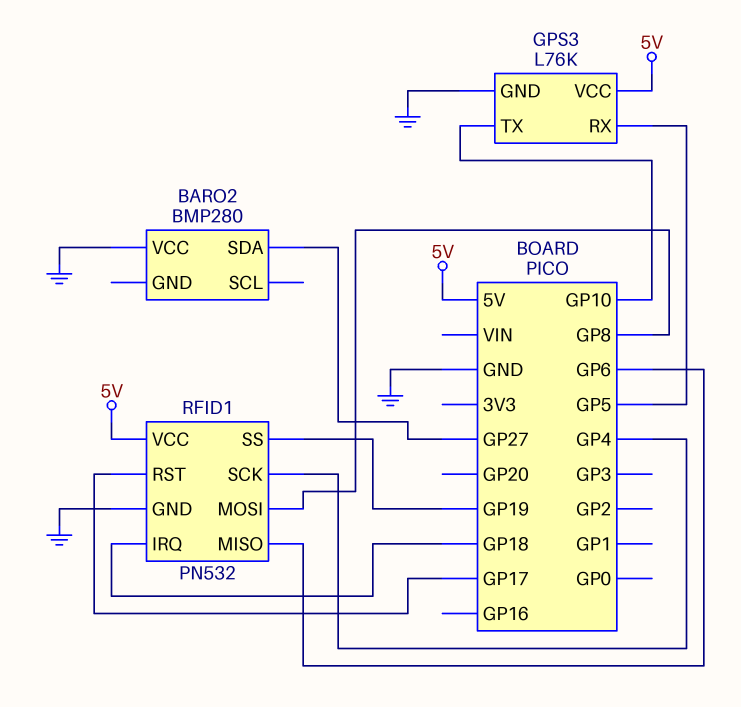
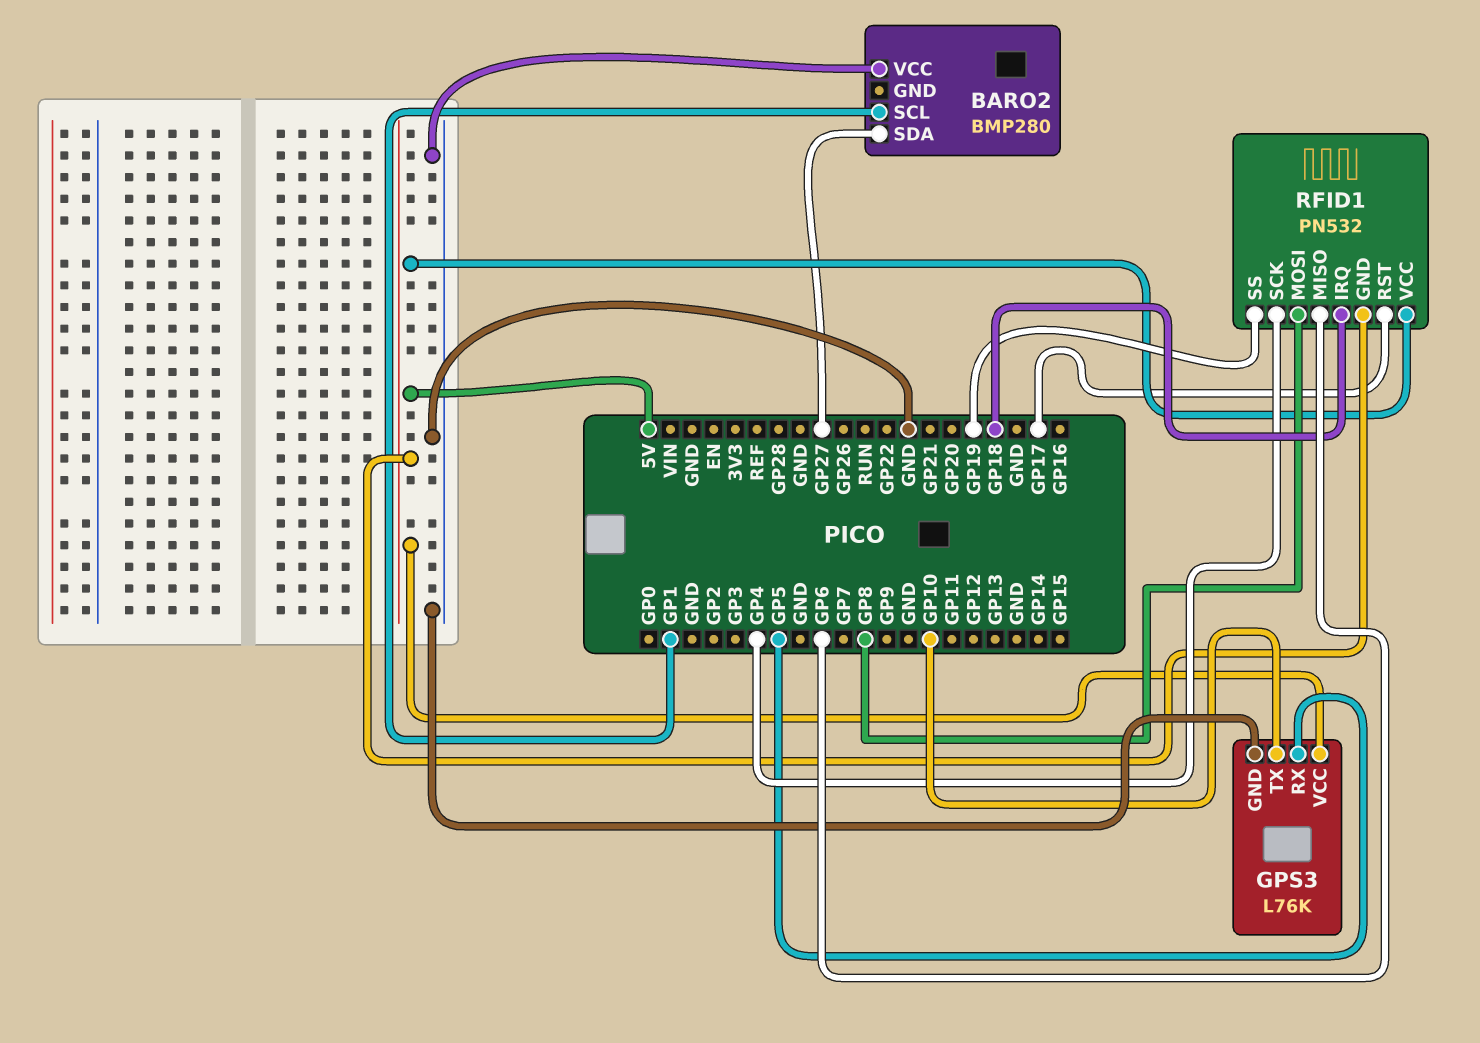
BARO2 pin SCL: none -> GP1
RFID1 pin GND: GND -> 5V

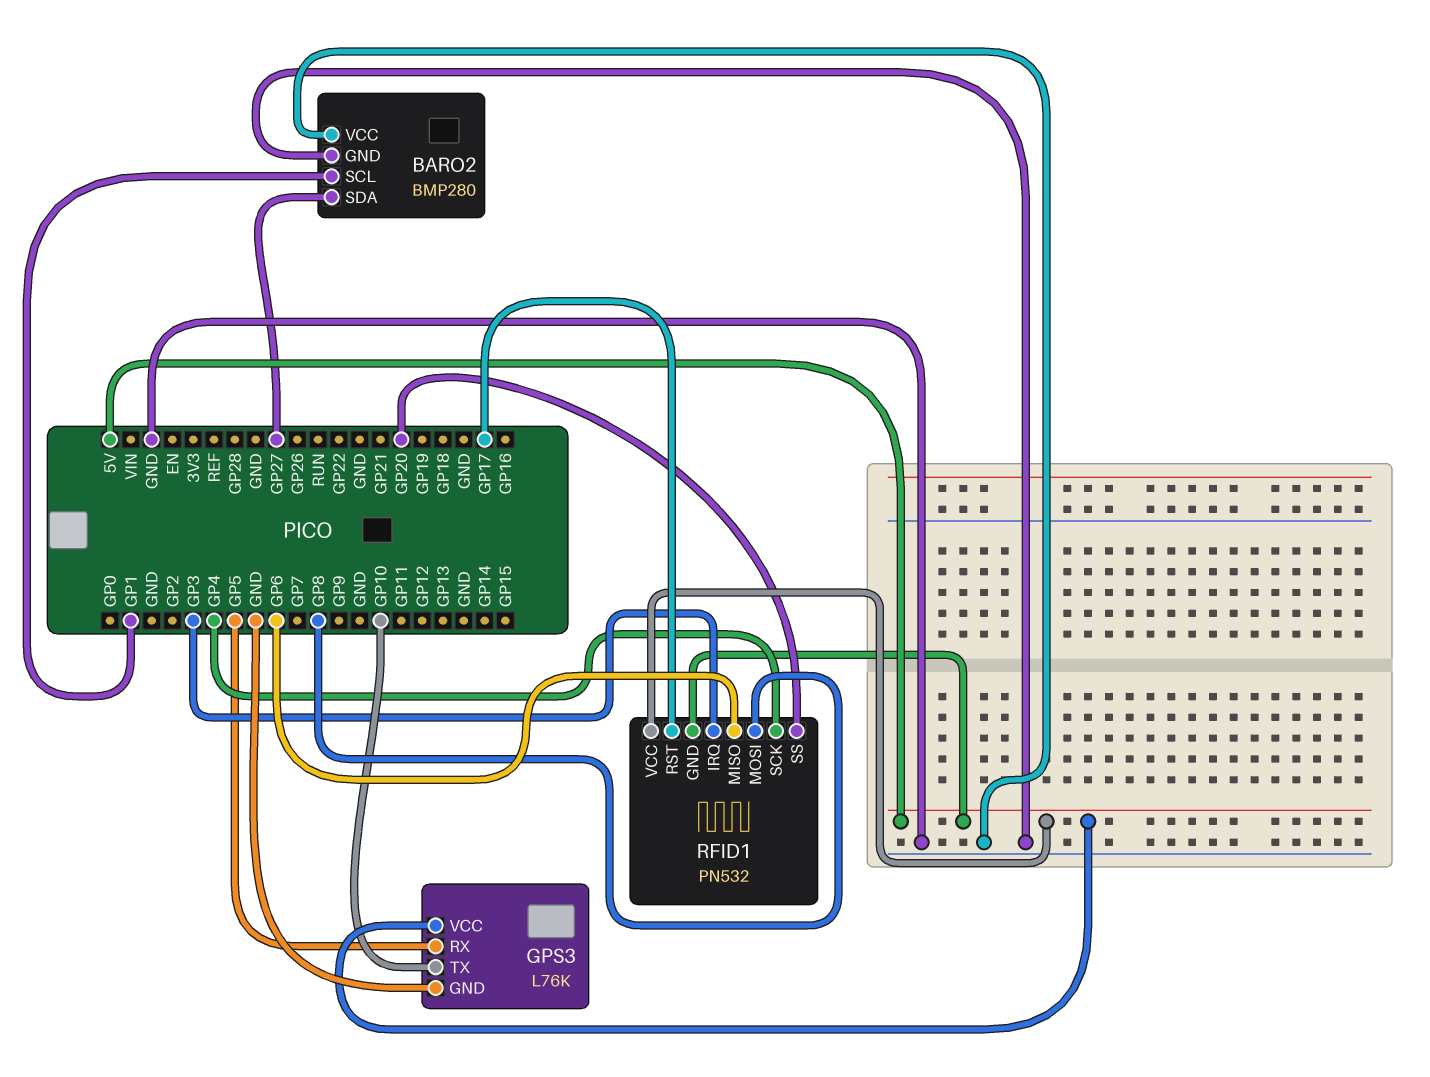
BARO2 pin GND: none -> GND
RFID1 pin IRQ: GP18 -> GP3
RFID1 pin SS: GP19 -> GP20

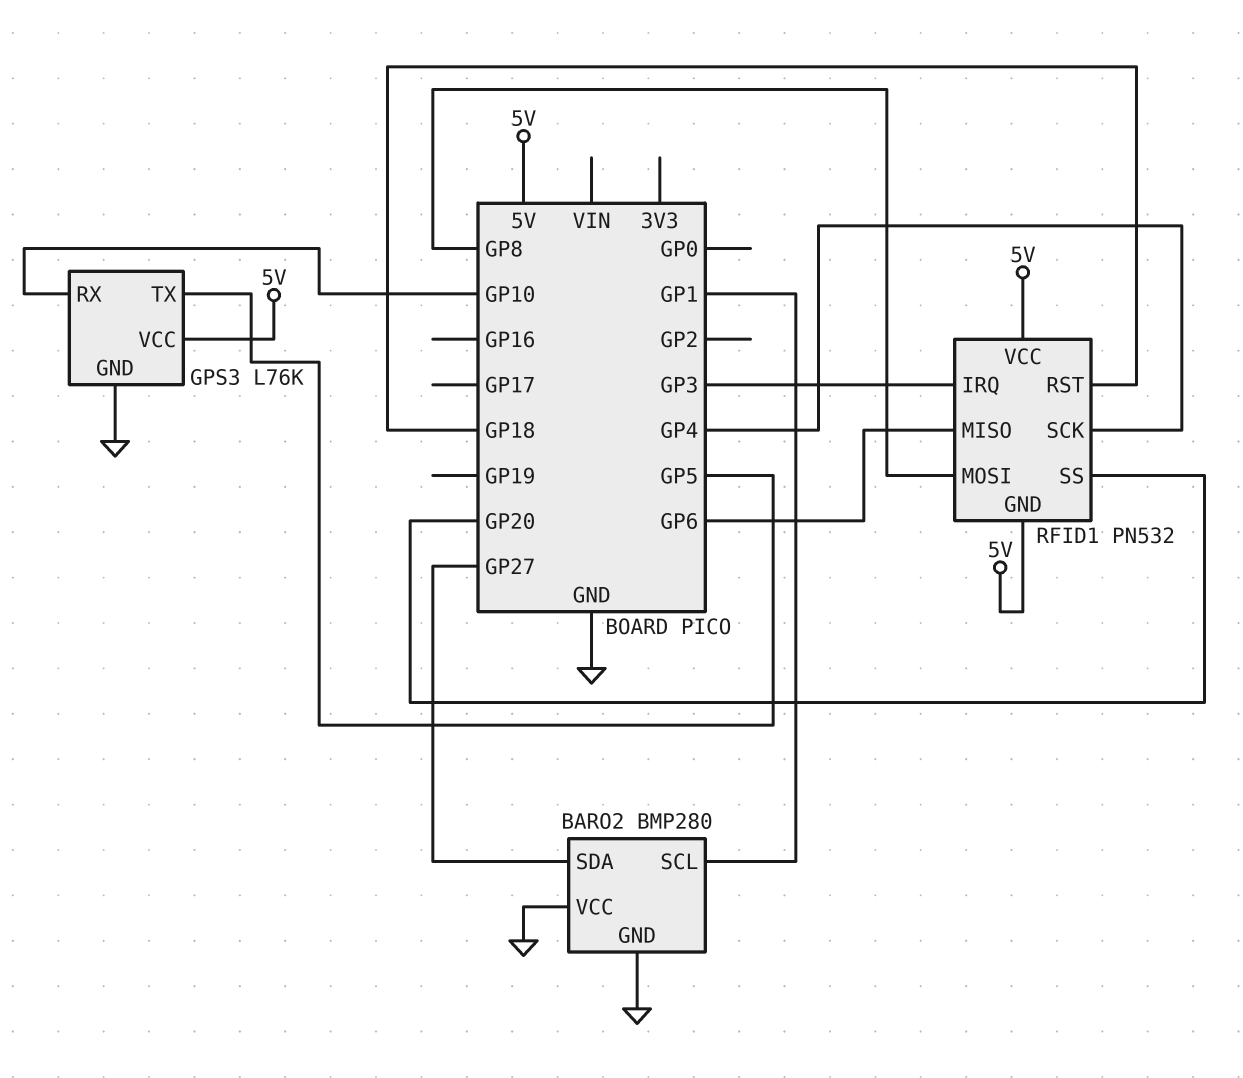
GPS3 pin RX: GP5 -> GP10
GPS3 pin TX: GP10 -> GP5
RFID1 pin RST: GP17 -> GP18

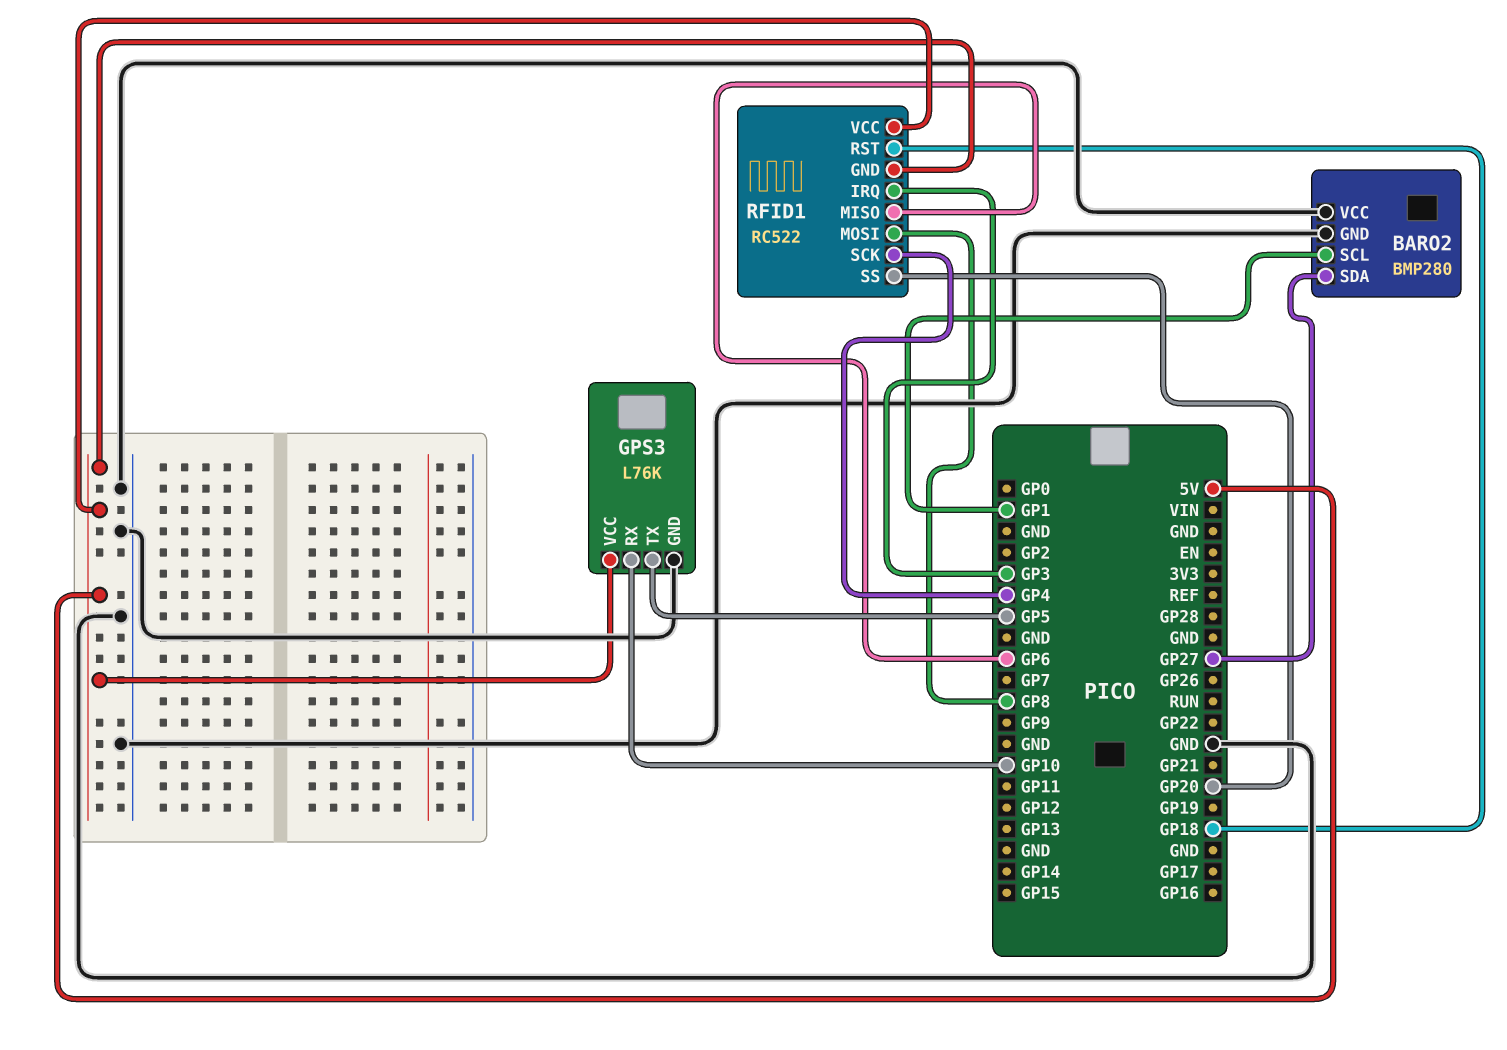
RFID1: PN532 -> RC522

